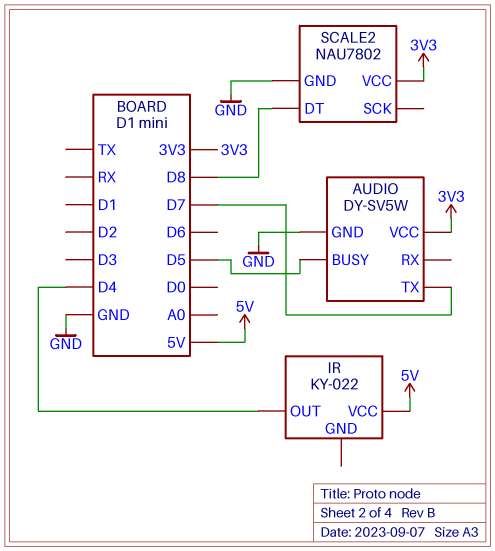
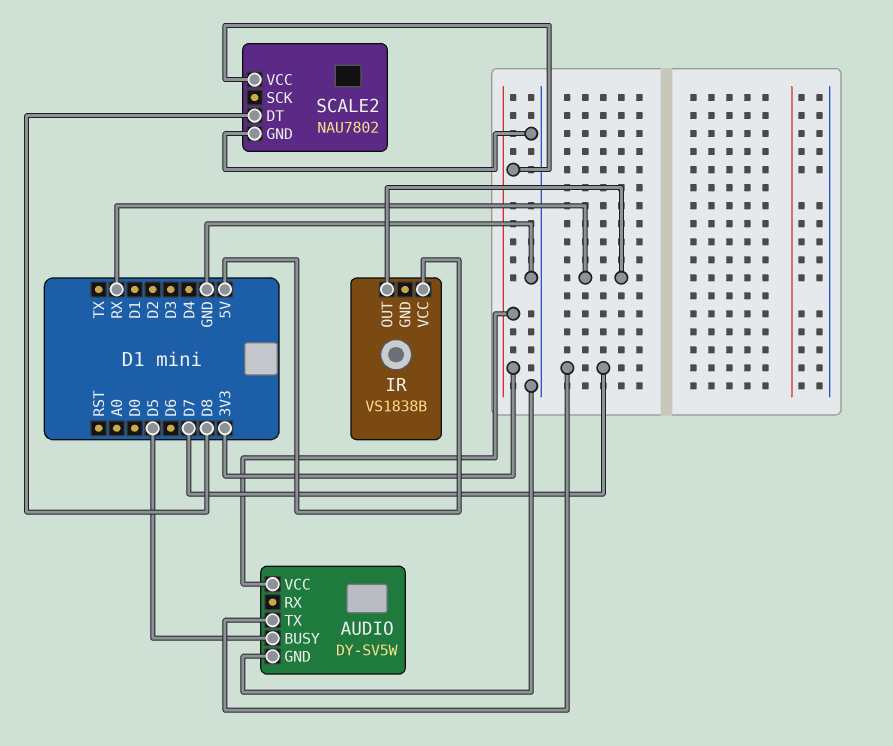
IR: KY-022 -> VS1838B
IR pin OUT: D4 -> RX

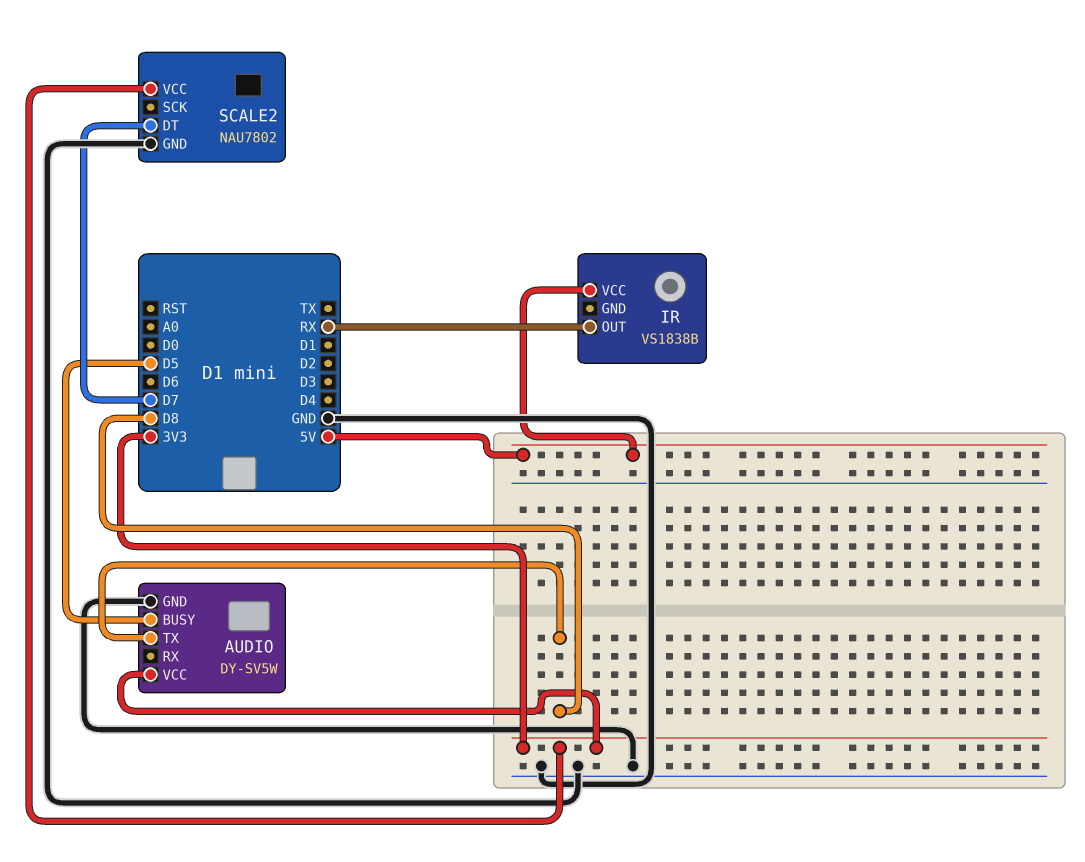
AUDIO pin TX: D7 -> D8
SCALE2 pin DT: D8 -> D7

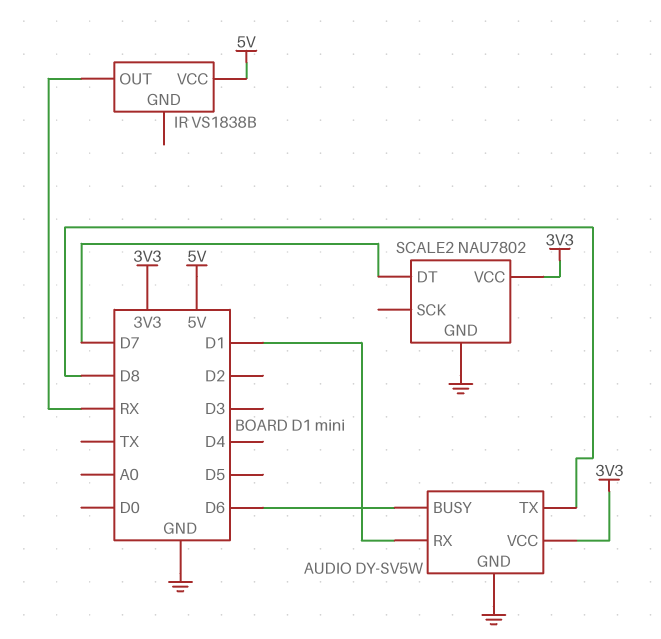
AUDIO pin BUSY: D5 -> D6
AUDIO pin RX: none -> D1

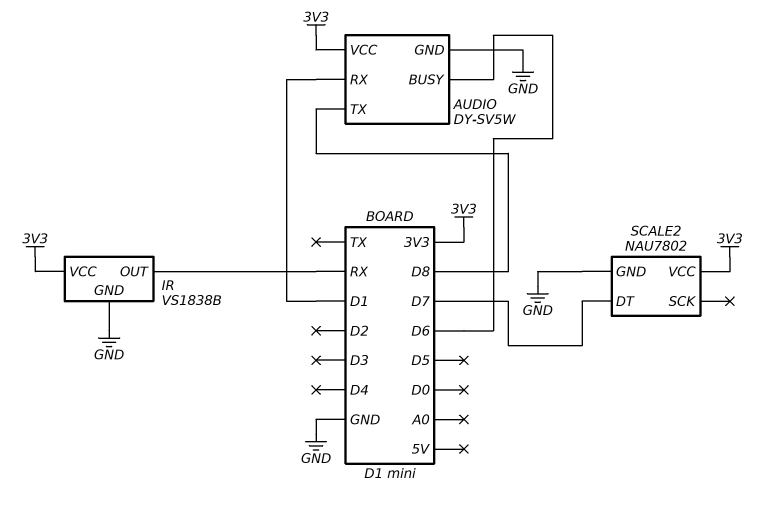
IR pin GND: none -> GND
IR pin VCC: 5V -> 3V3

